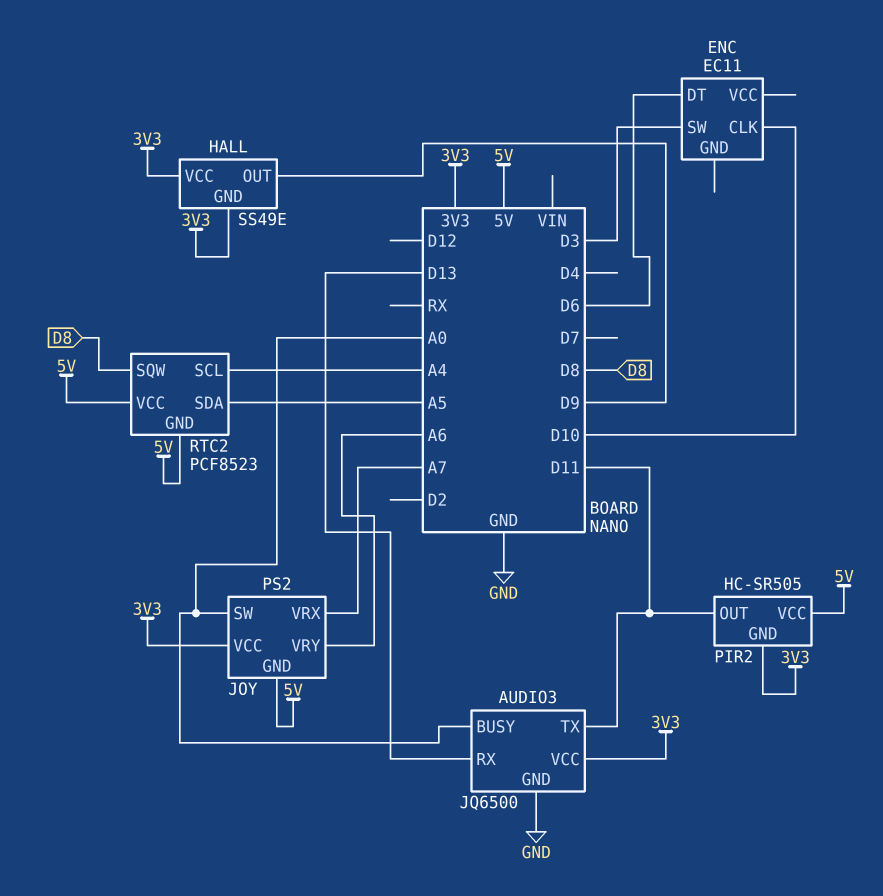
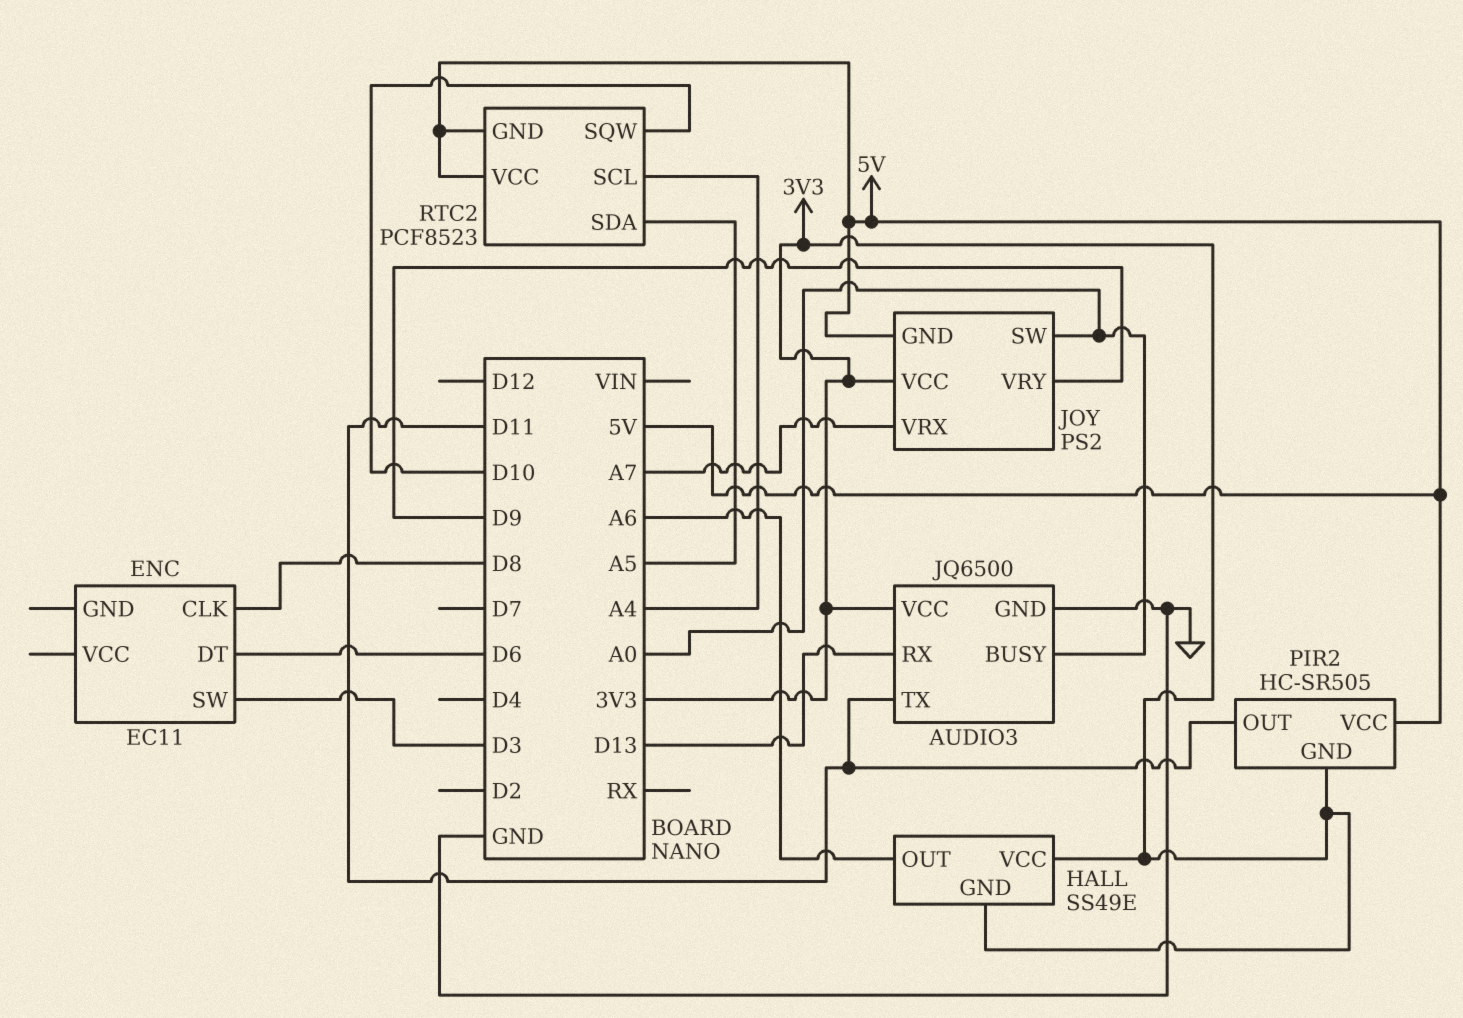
ENC pin CLK: D10 -> D8
HALL pin OUT: D9 -> A6
JOY pin VRY: A6 -> D9
RTC2 pin SQW: D8 -> D10

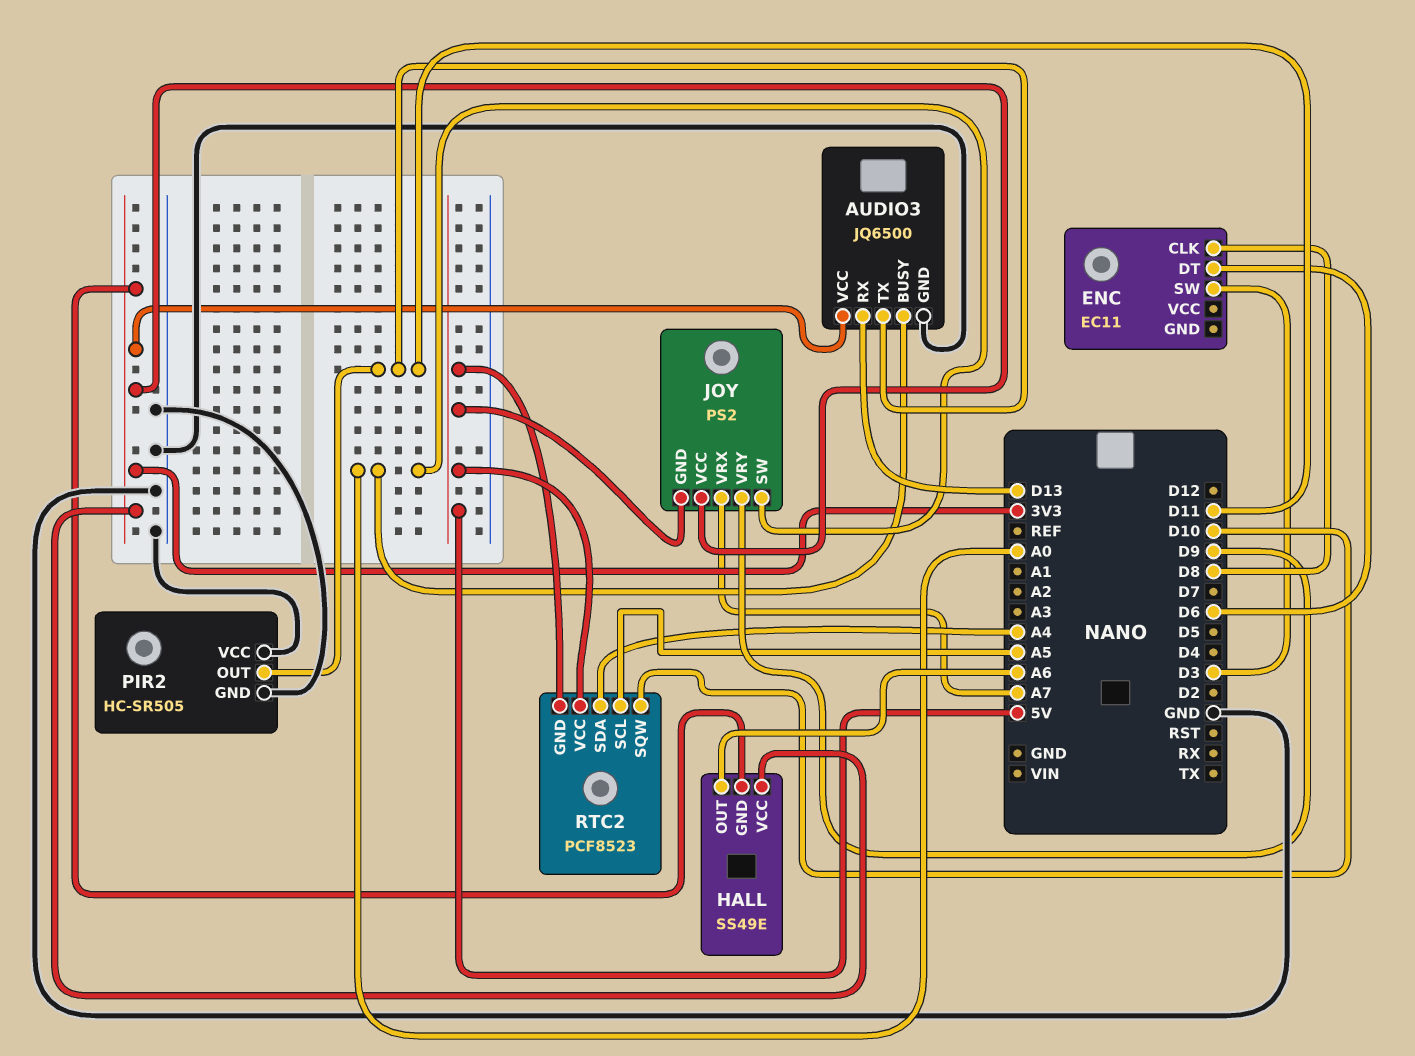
PIR2 pin GND: 3V3 -> GND
PIR2 pin VCC: 5V -> GND
RTC2 pin SCL: A4 -> A5
RTC2 pin SDA: A5 -> A4

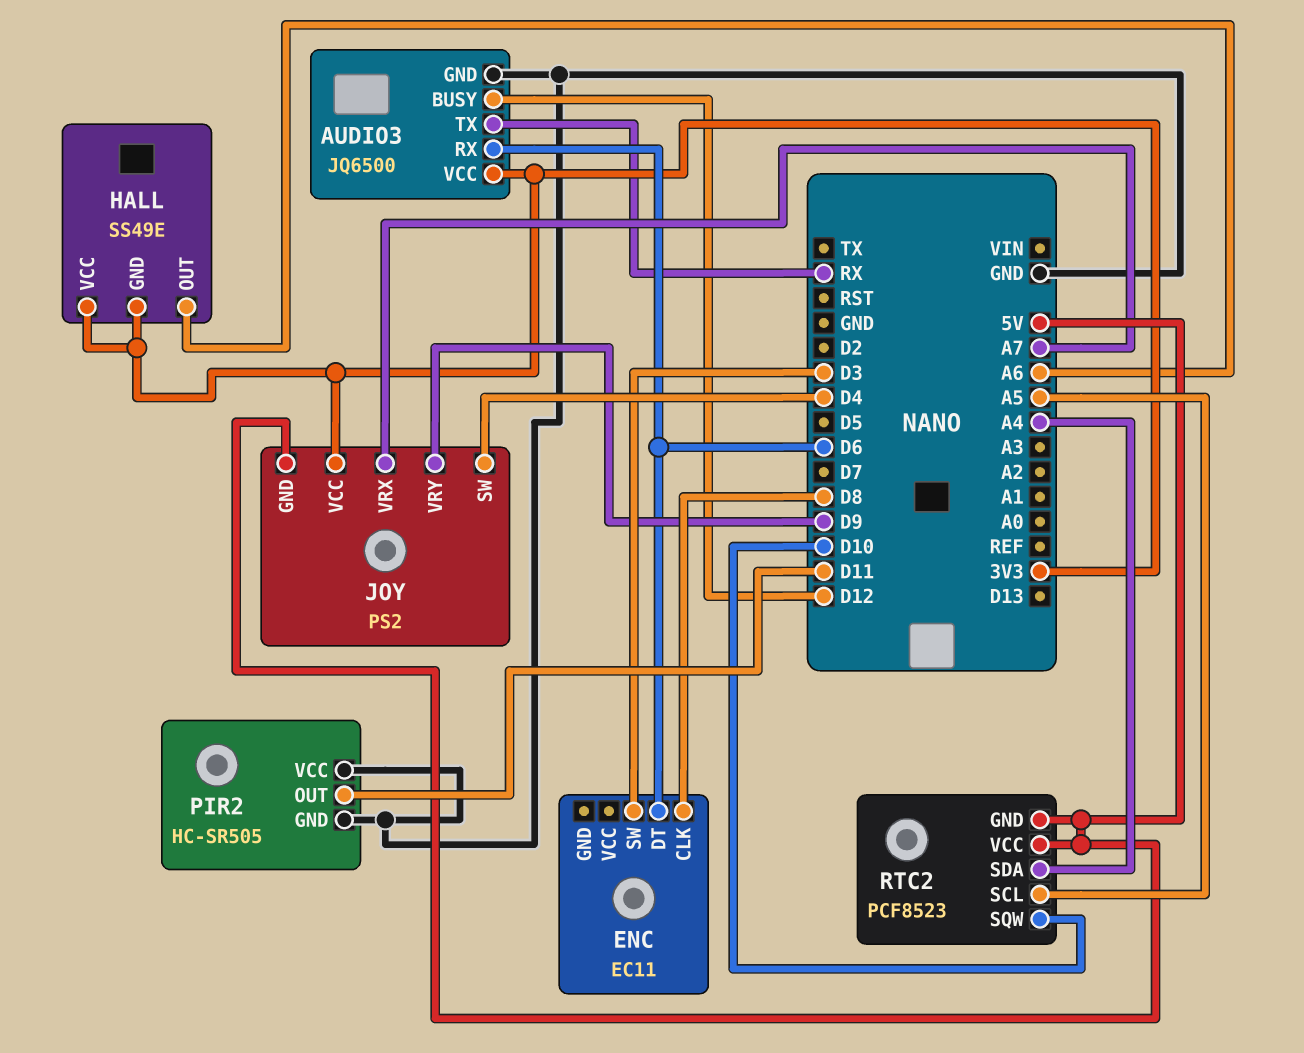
AUDIO3 pin BUSY: A0 -> D12
AUDIO3 pin RX: D13 -> D6
AUDIO3 pin TX: D11 -> RX
JOY pin SW: A0 -> D4

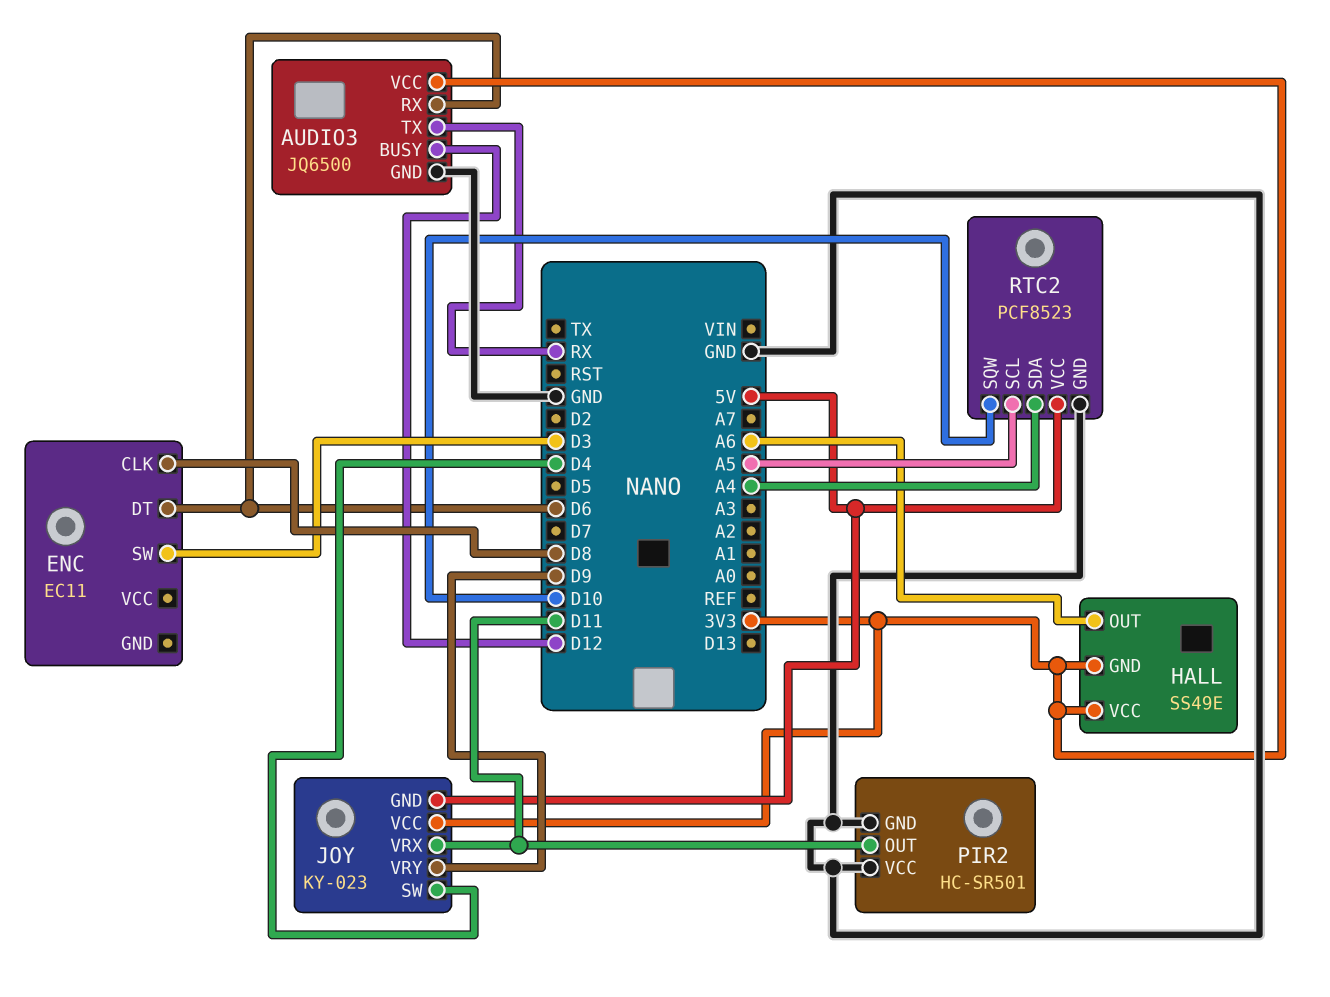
JOY: PS2 -> KY-023
JOY pin VRX: A7 -> D11
PIR2: HC-SR505 -> HC-SR501
RTC2 pin GND: 5V -> GND

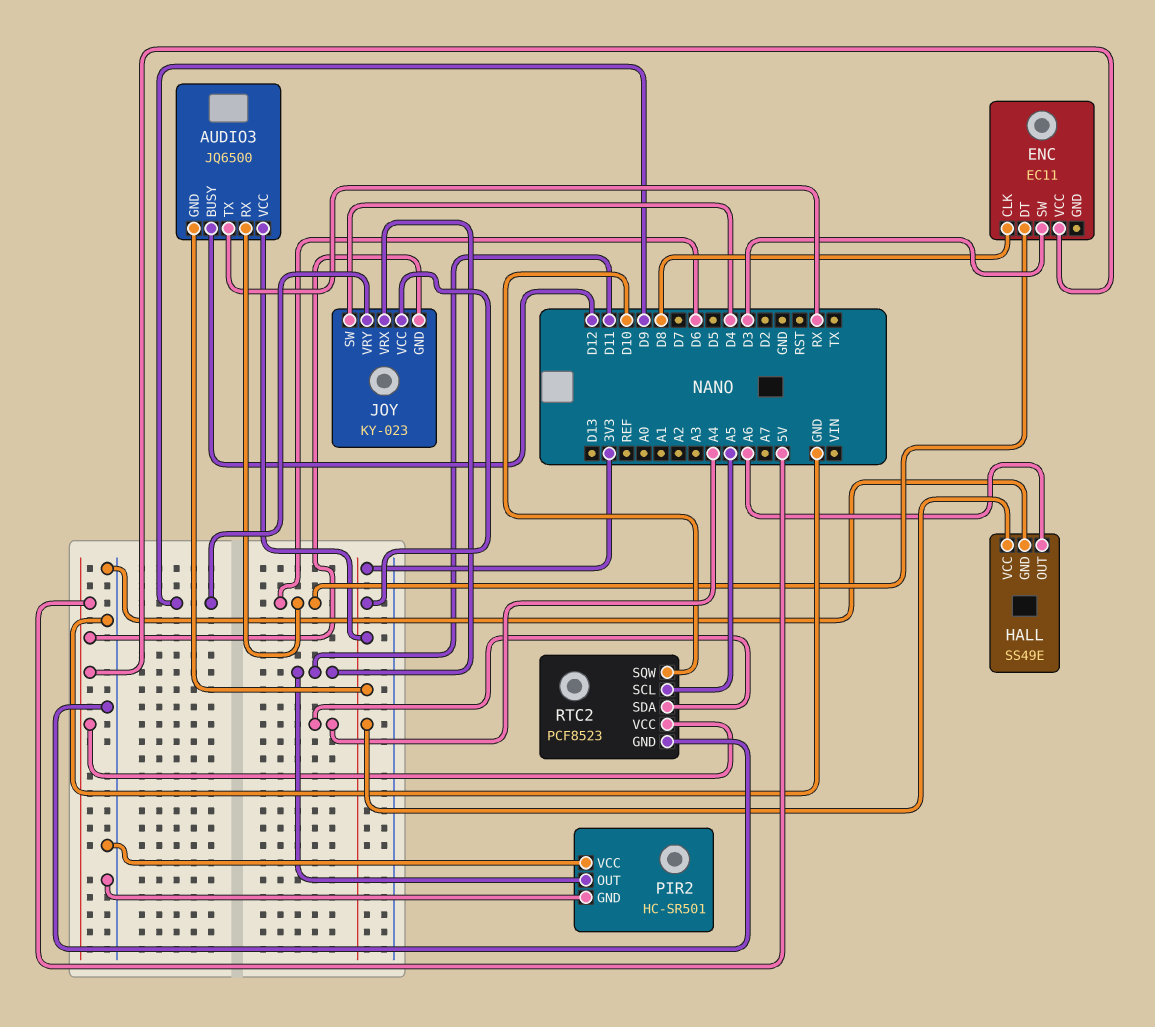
AUDIO3 pin GND: GND -> 3V3
ENC pin VCC: none -> 5V
HALL pin GND: 3V3 -> GND

